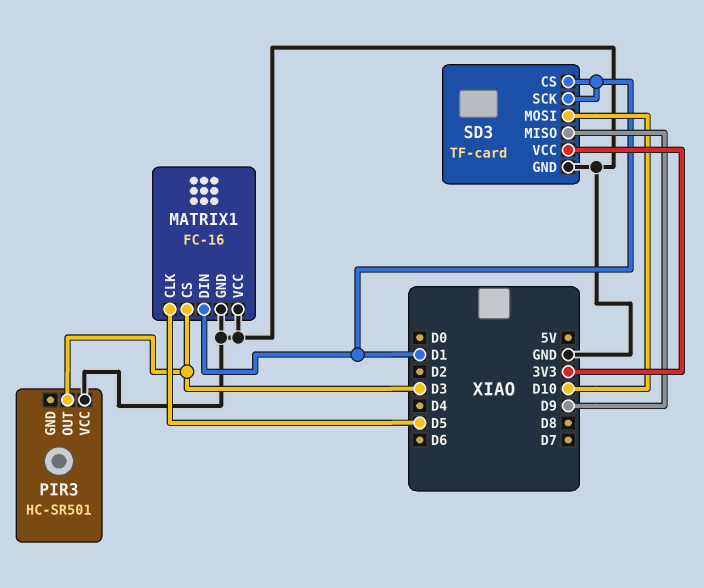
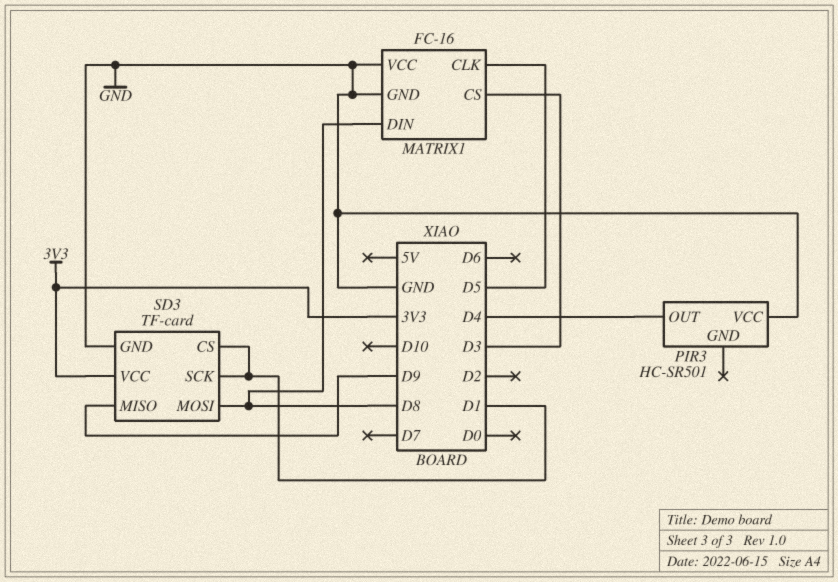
MATRIX1 pin DIN: D1 -> D8
PIR3 pin OUT: D3 -> D4
SD3 pin MOSI: D10 -> D8

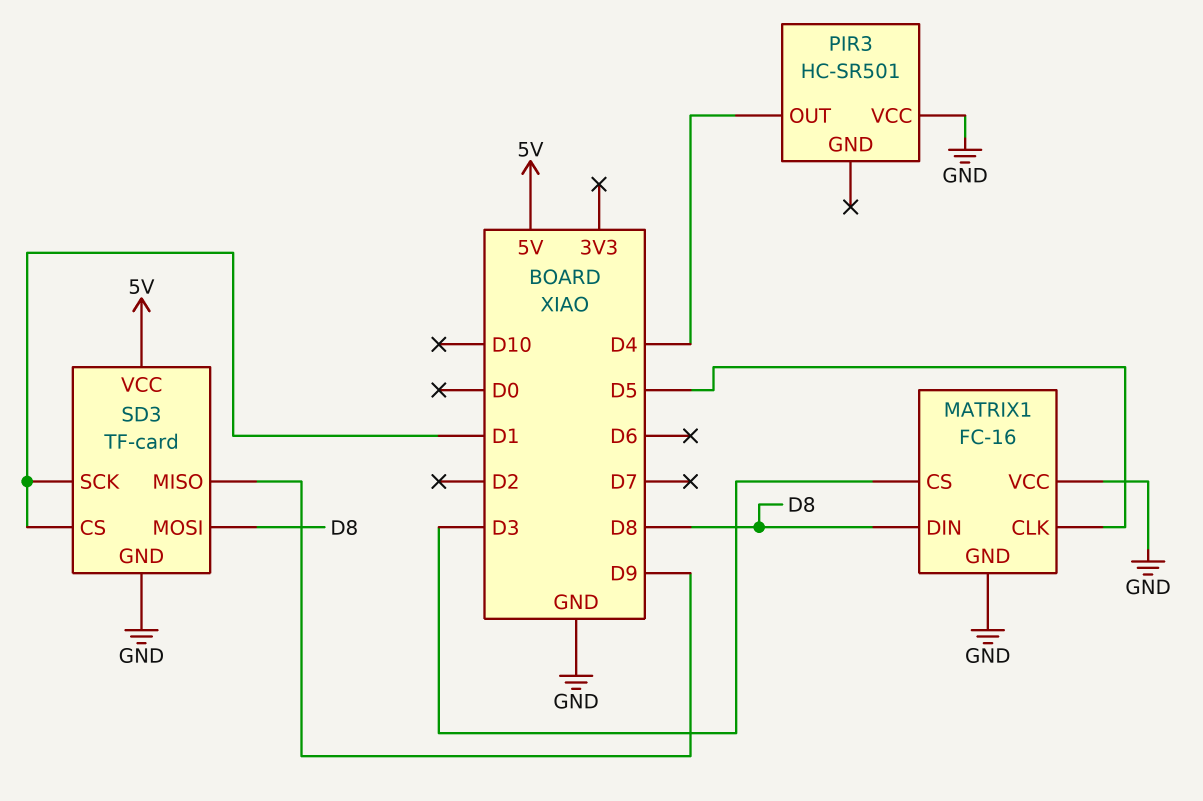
SD3 pin VCC: 3V3 -> 5V

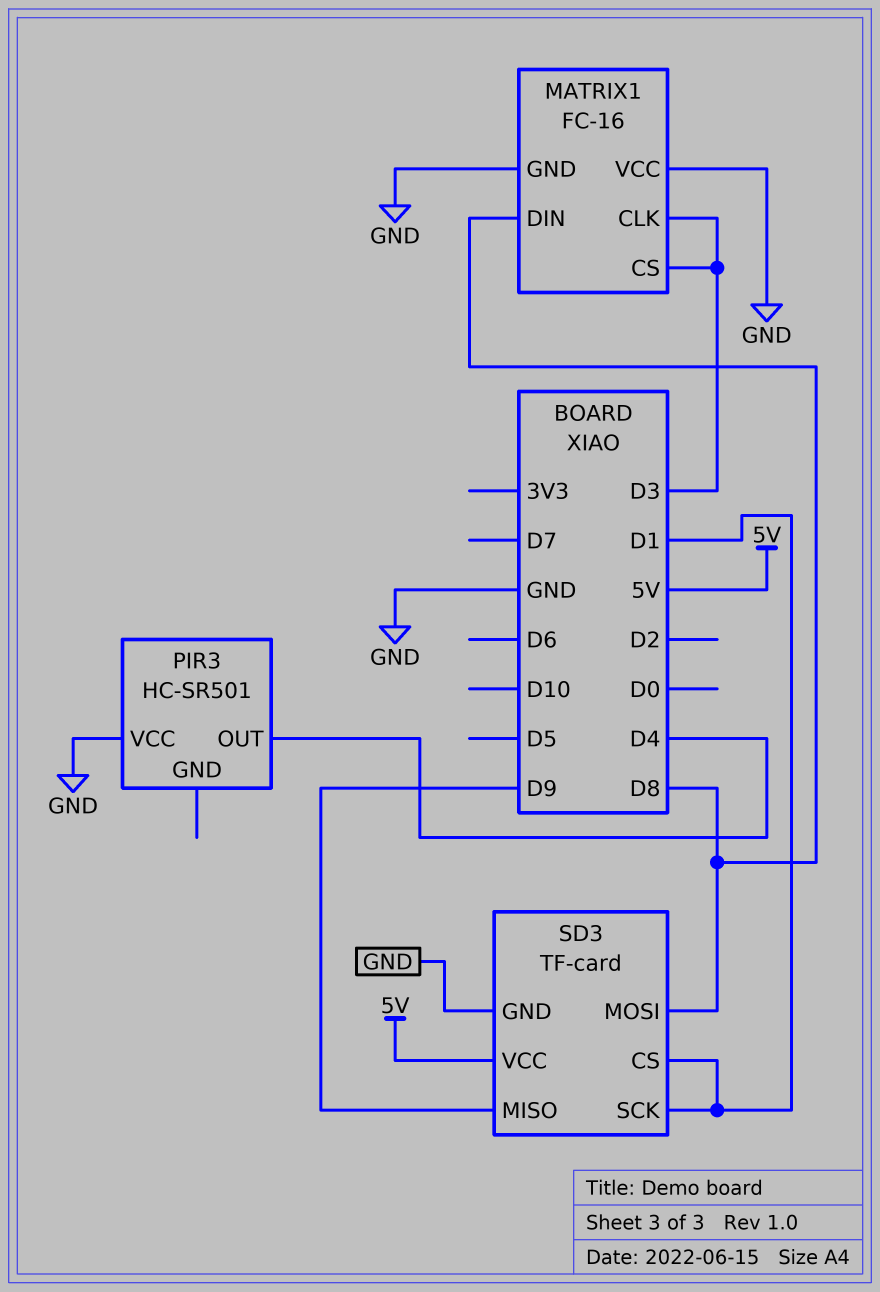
MATRIX1 pin CLK: D5 -> D3

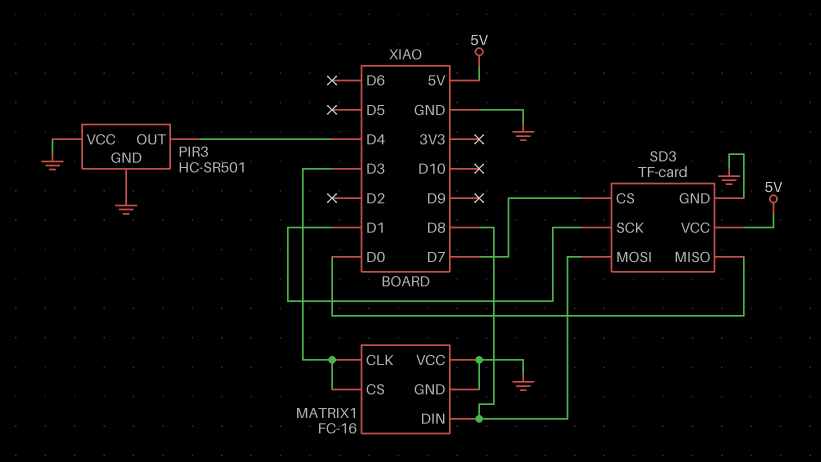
PIR3 pin GND: none -> GND
SD3 pin CS: D1 -> D7
SD3 pin MISO: D9 -> D0

